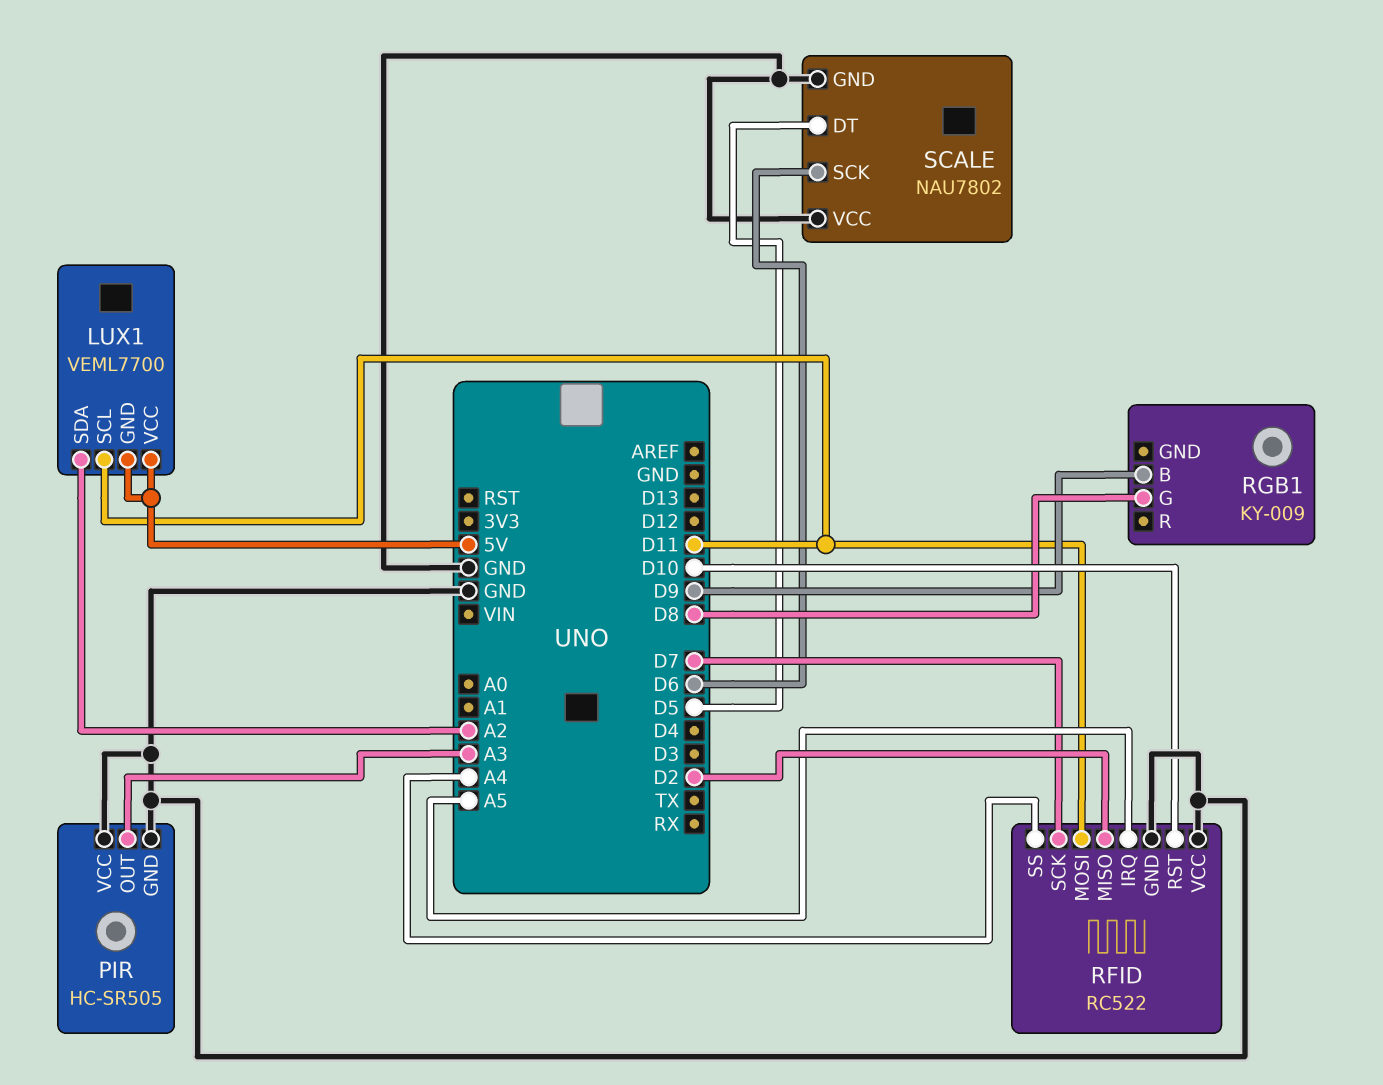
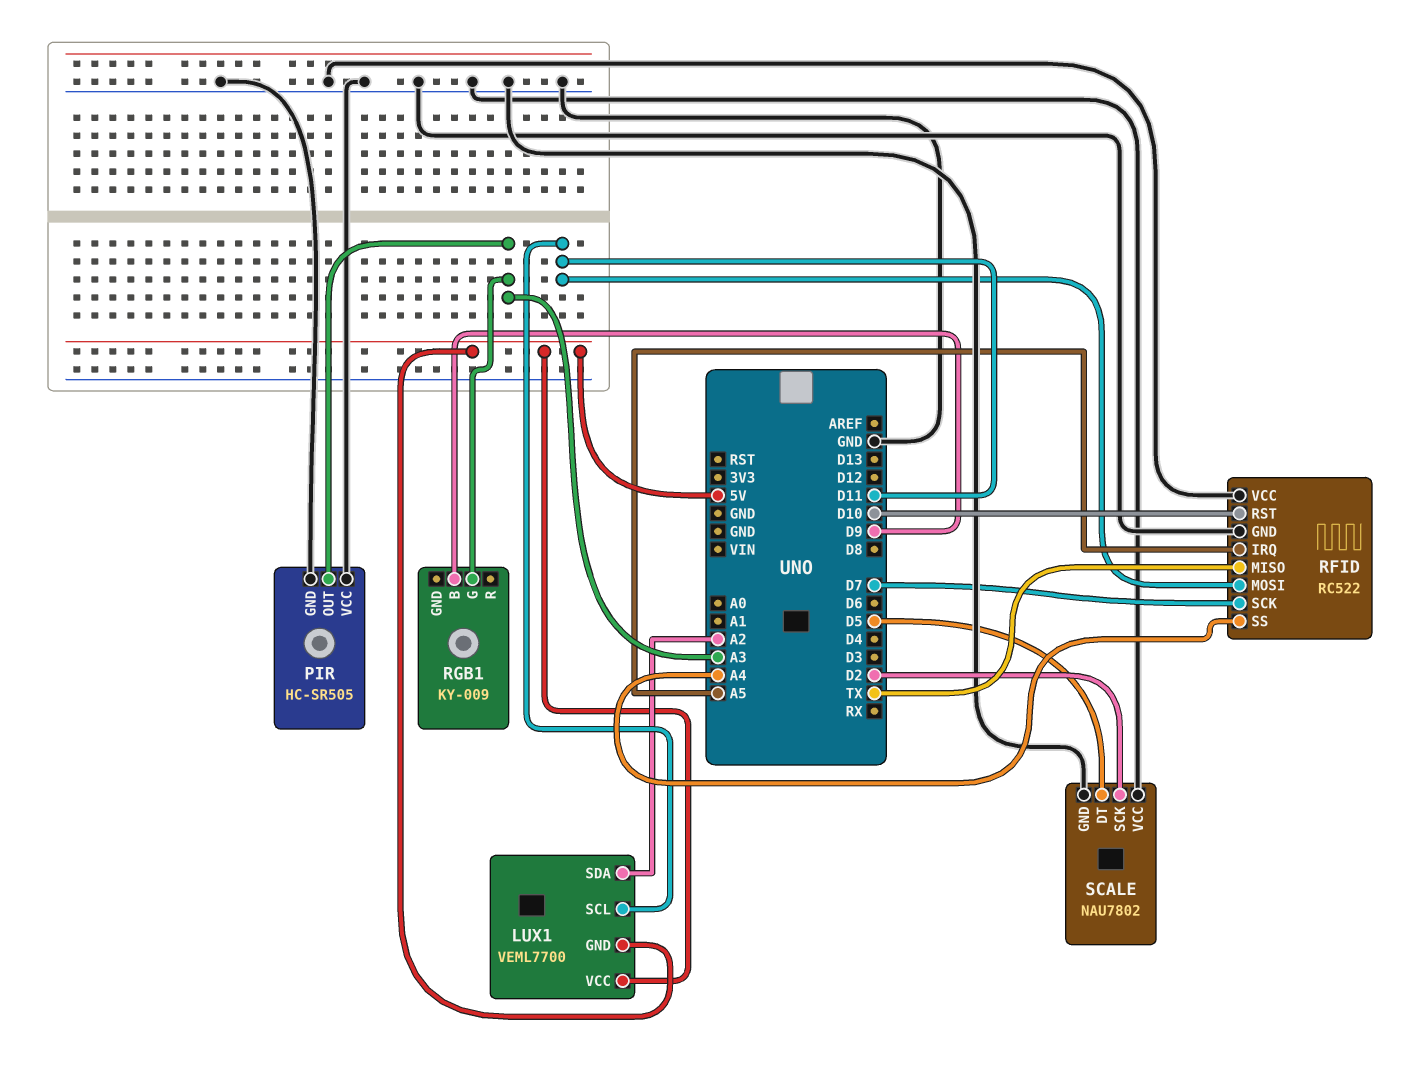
RFID pin MISO: D2 -> TX
RGB1 pin G: D8 -> A3
SCALE pin SCK: D6 -> D2

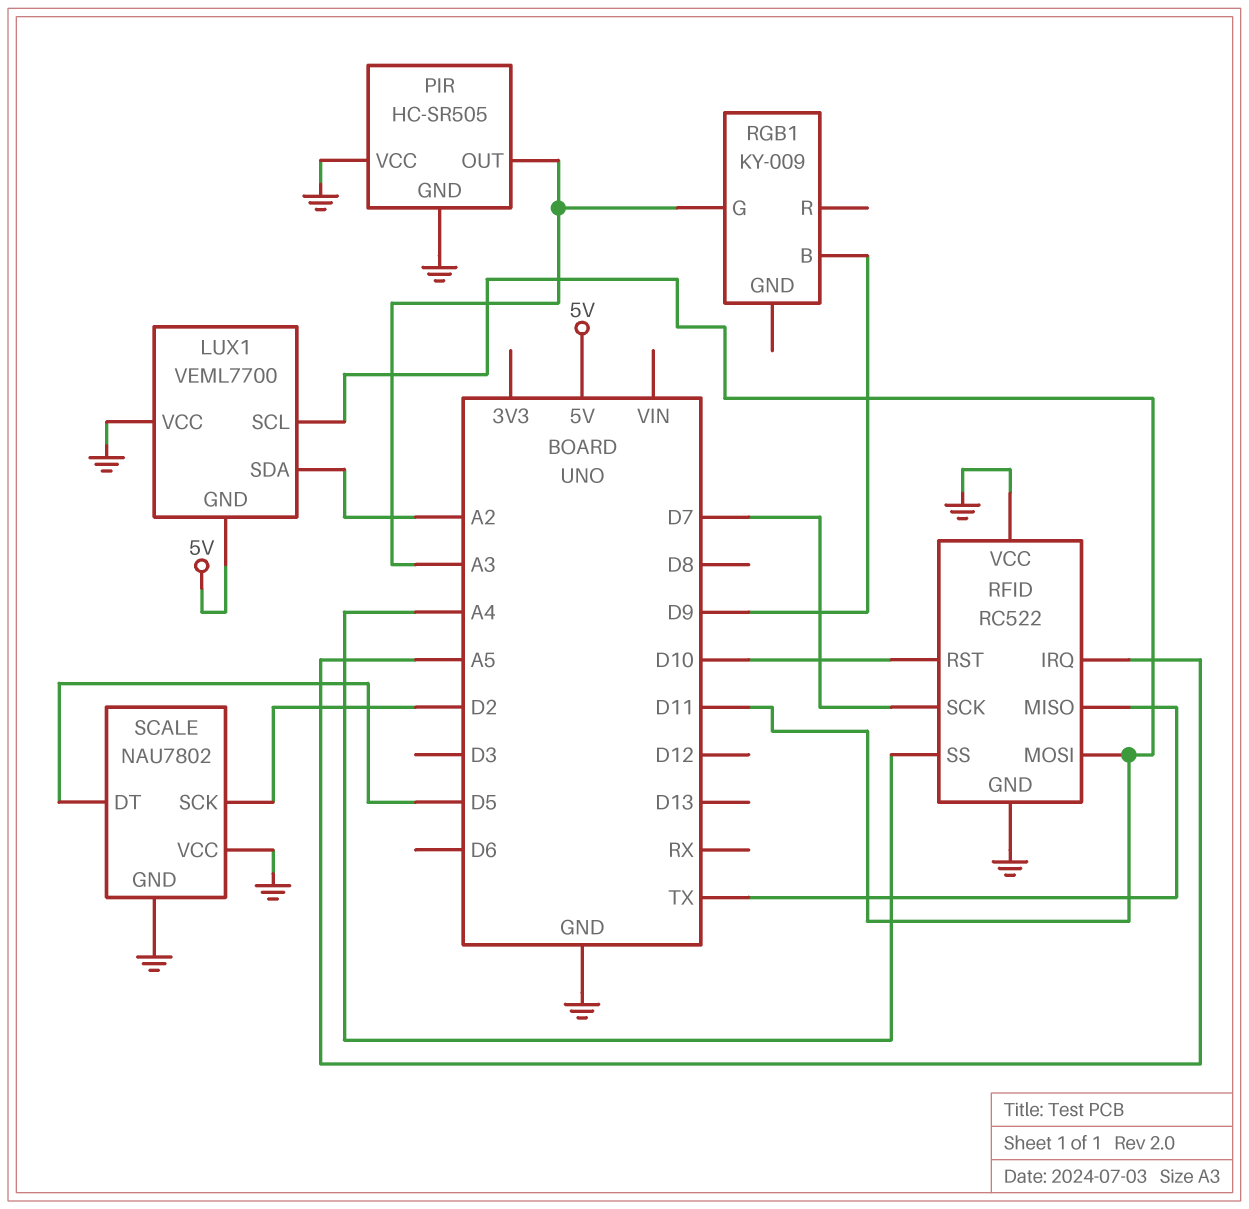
LUX1 pin VCC: 5V -> GND

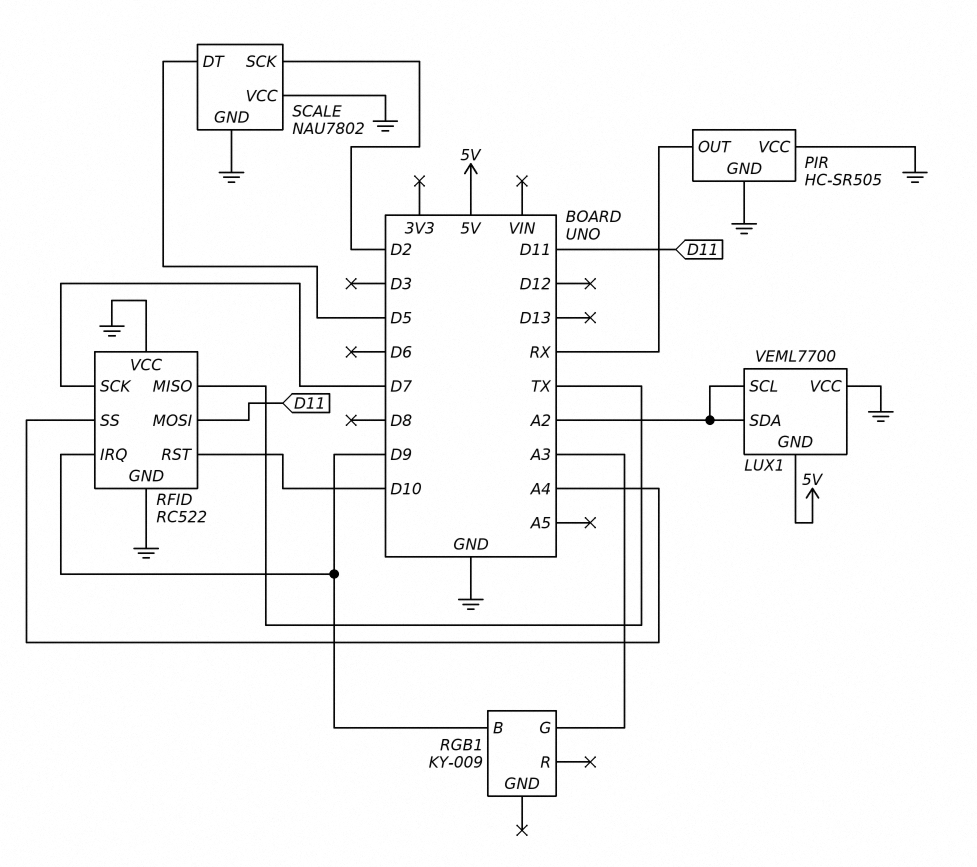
LUX1 pin SCL: D11 -> A2
PIR pin OUT: A3 -> RX
RFID pin IRQ: A5 -> D9

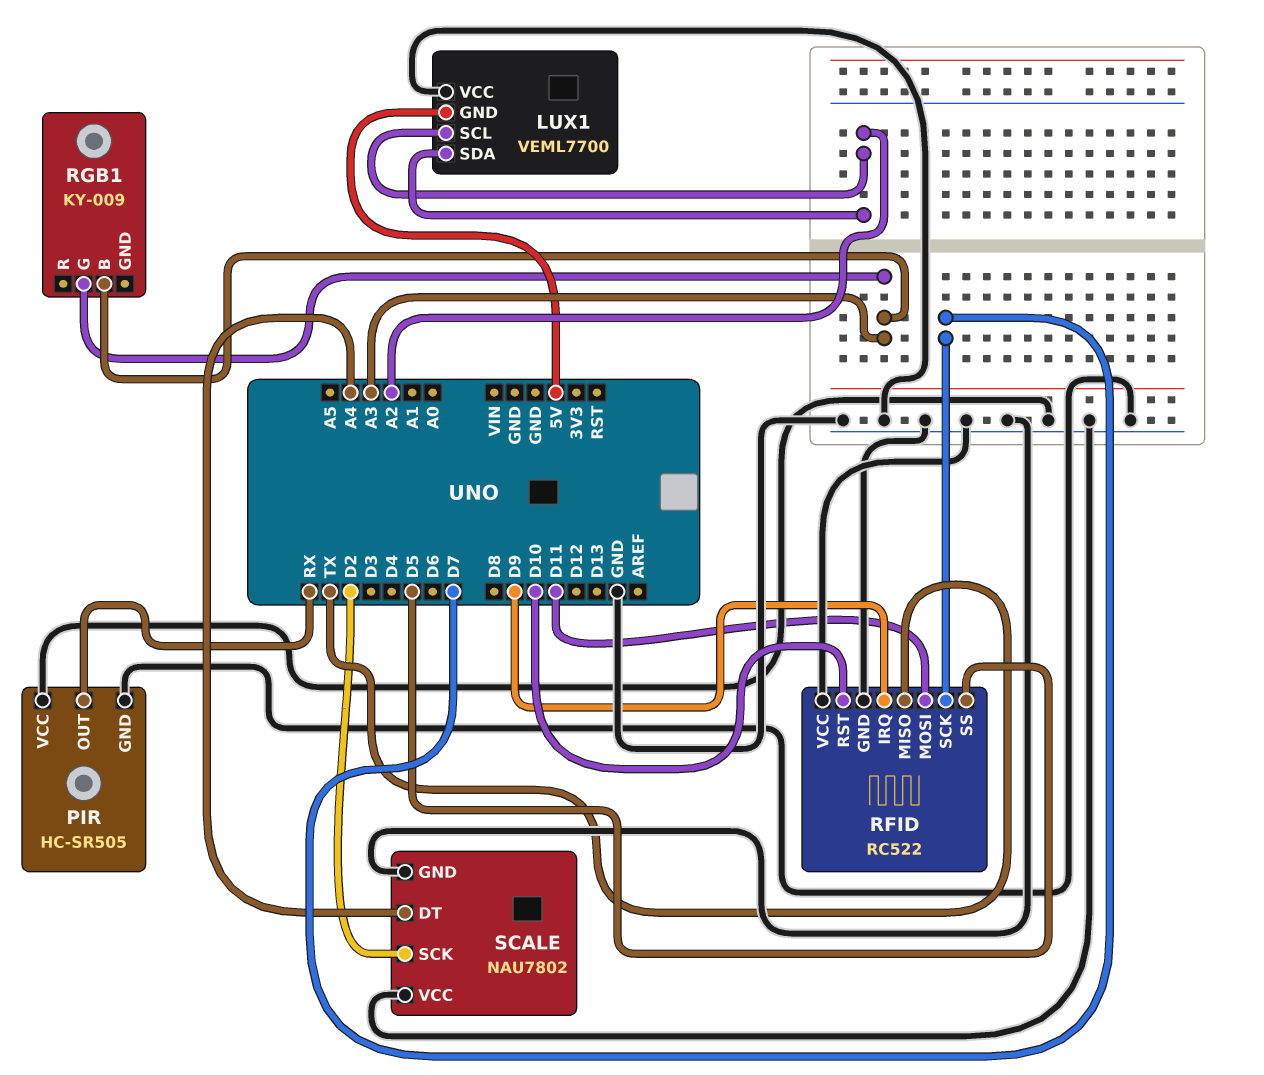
RFID pin SS: A4 -> D5
RGB1 pin B: D9 -> A3
SCALE pin DT: D5 -> A4

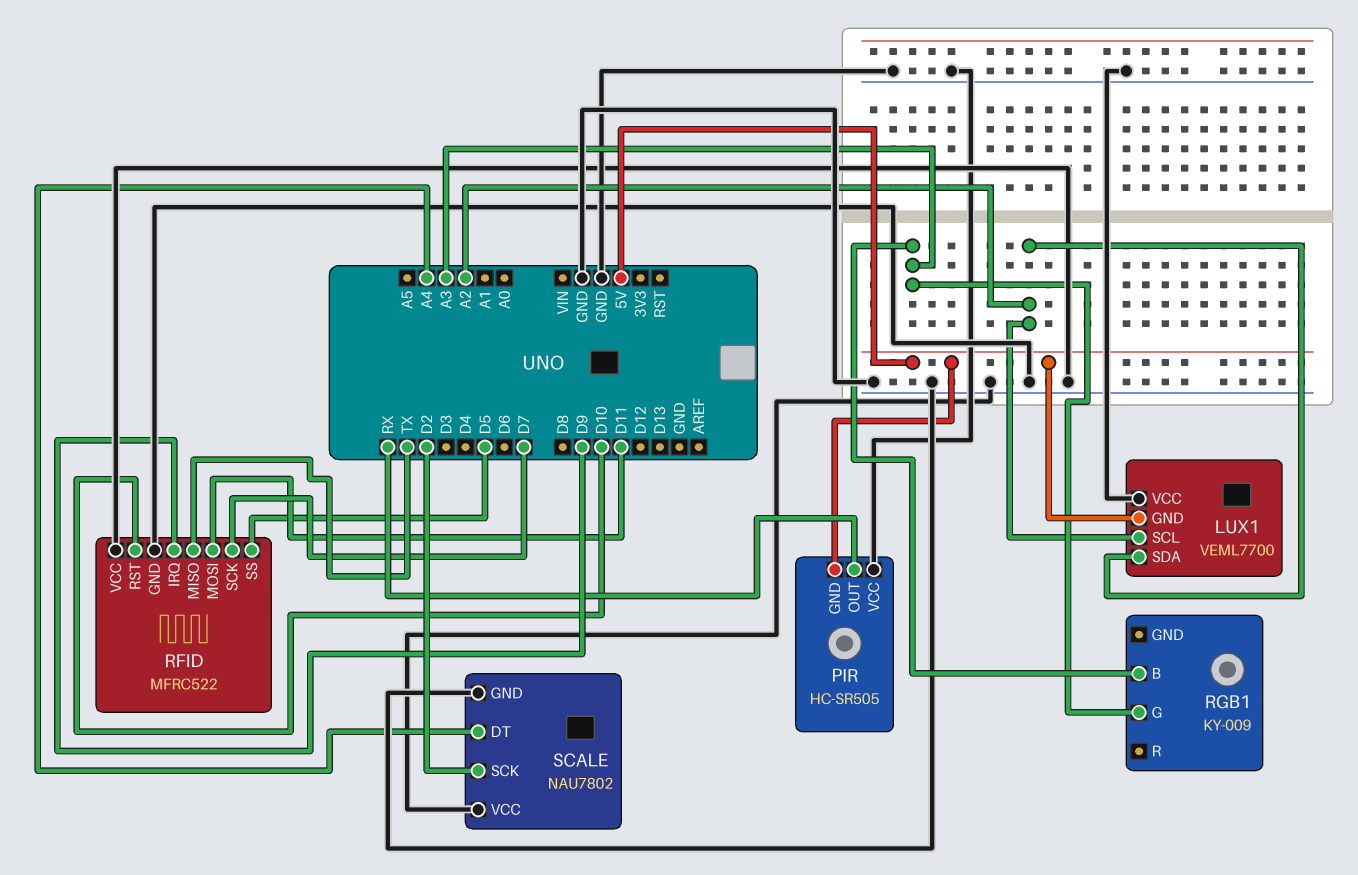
PIR pin GND: GND -> 5V
RFID: RC522 -> MFRC522

